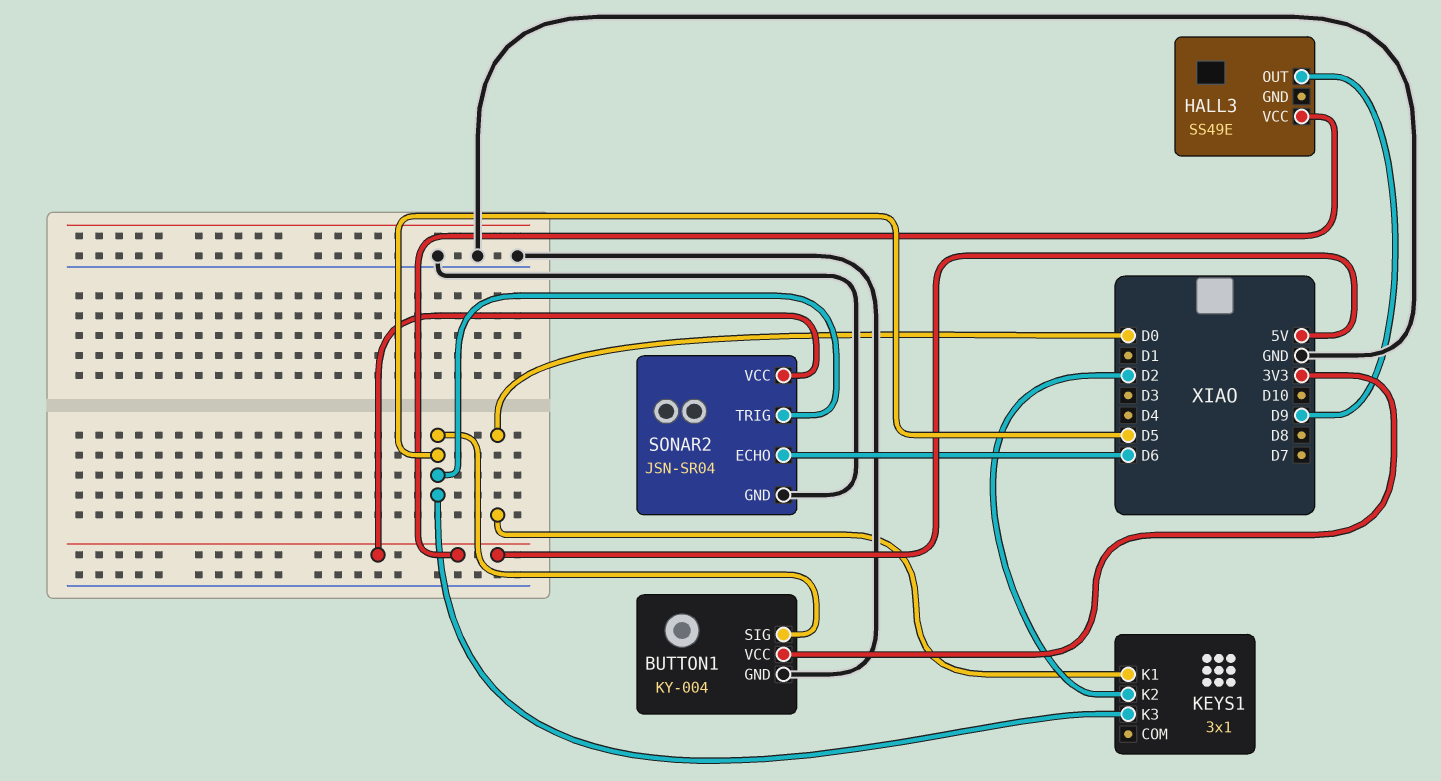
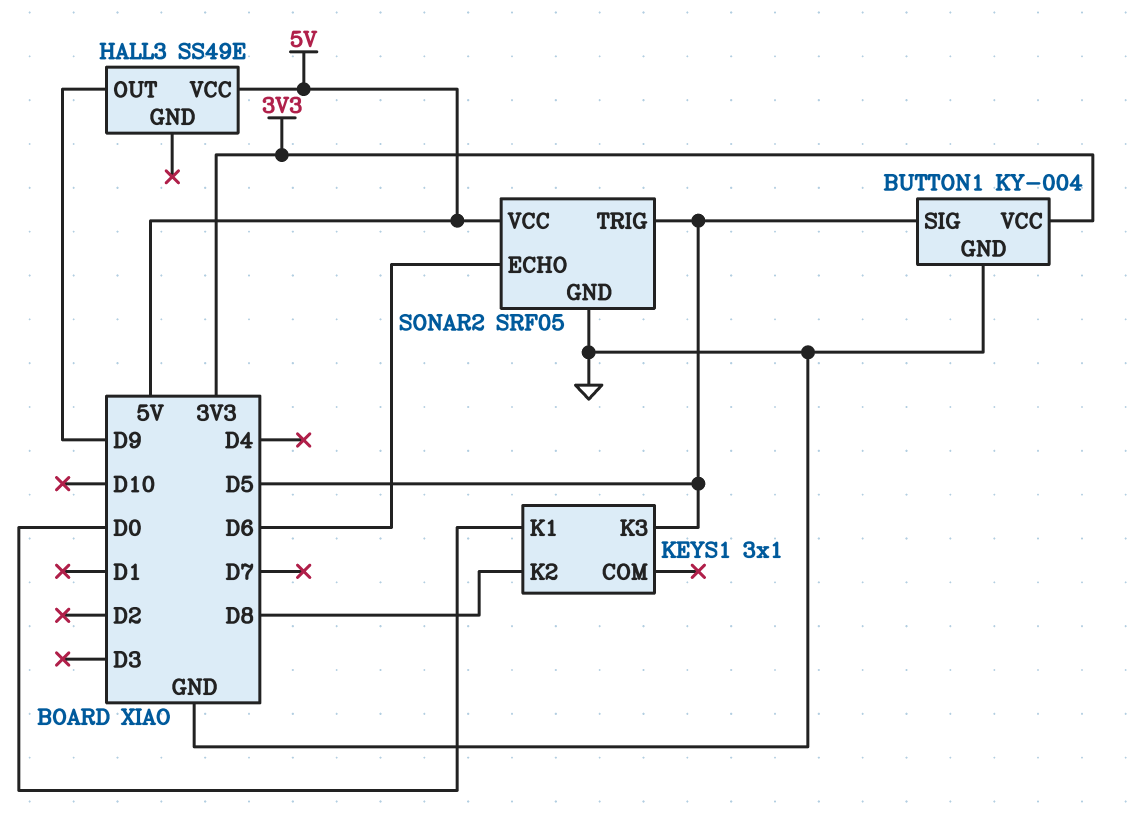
KEYS1 pin K2: D2 -> D8
SONAR2: JSN-SR04 -> SRF05

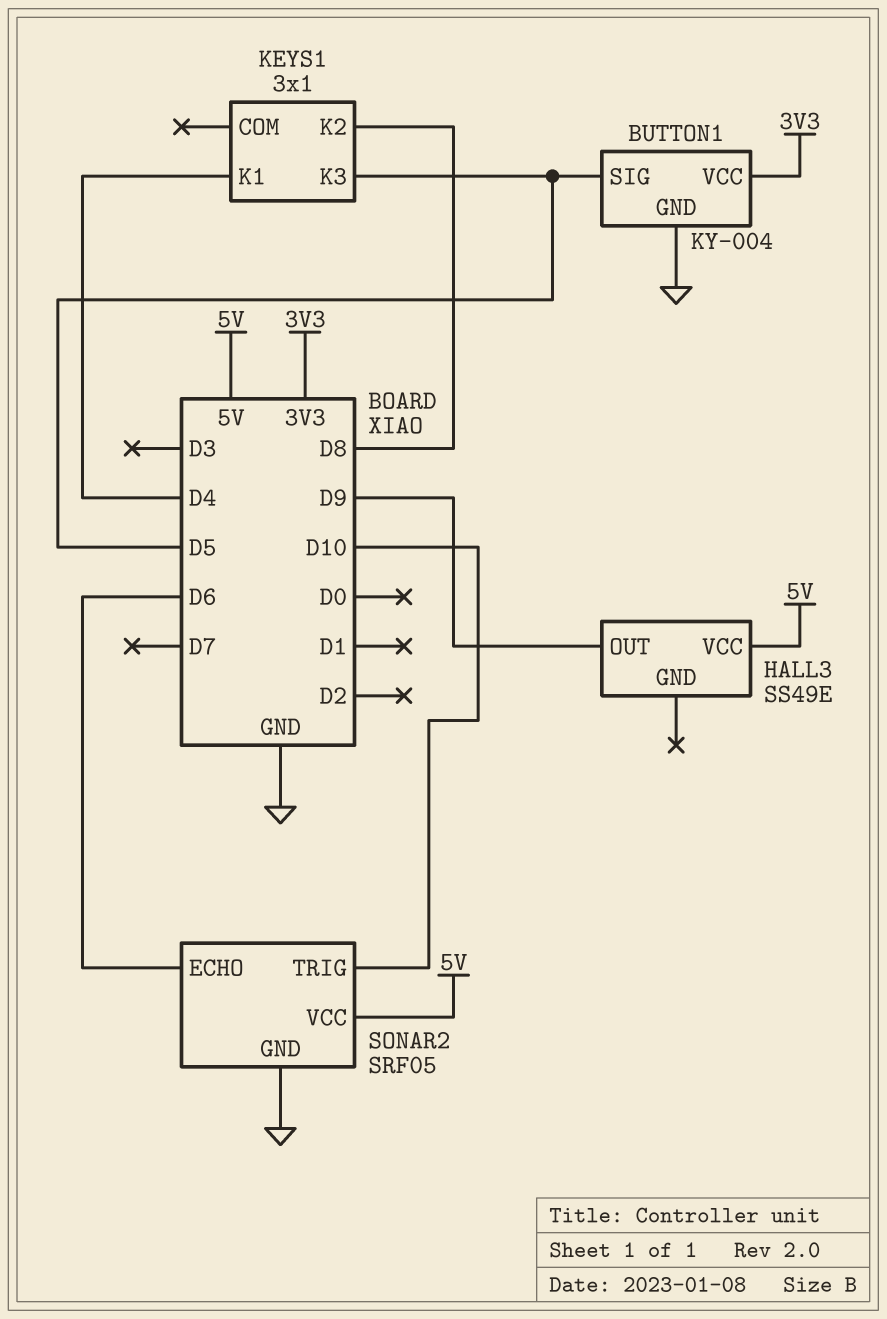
KEYS1 pin K1: D0 -> D4
SONAR2 pin TRIG: D5 -> D10

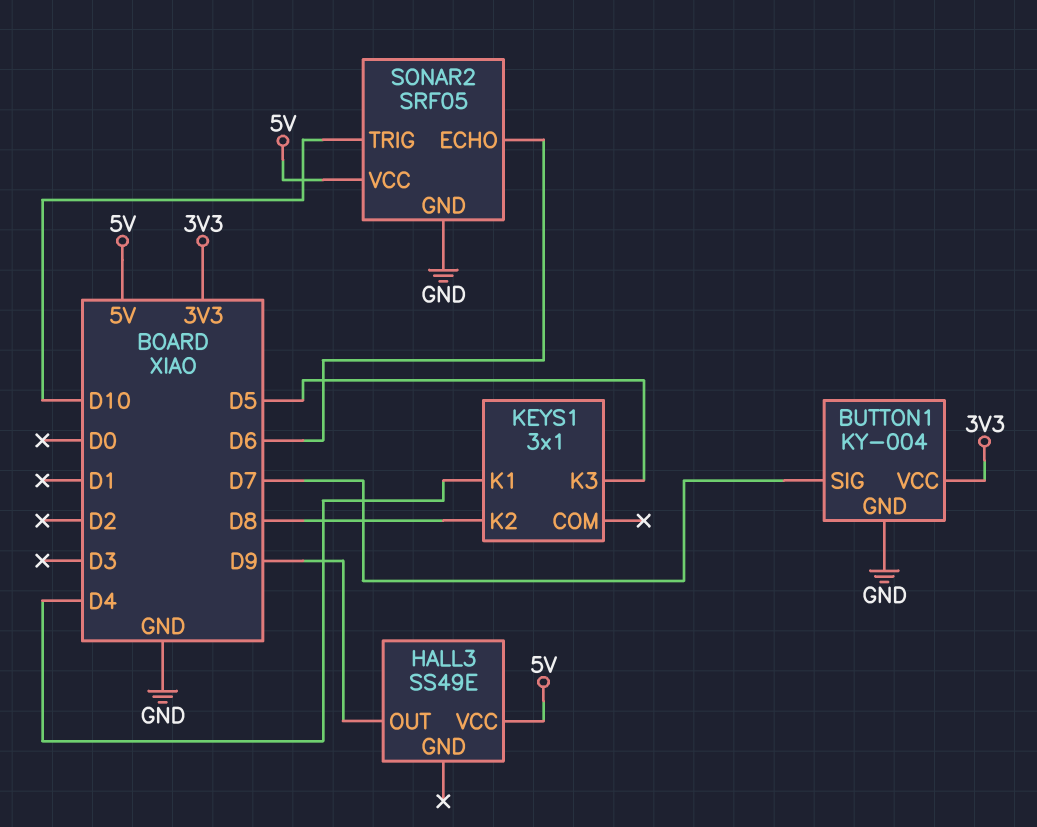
BUTTON1 pin SIG: D5 -> D7

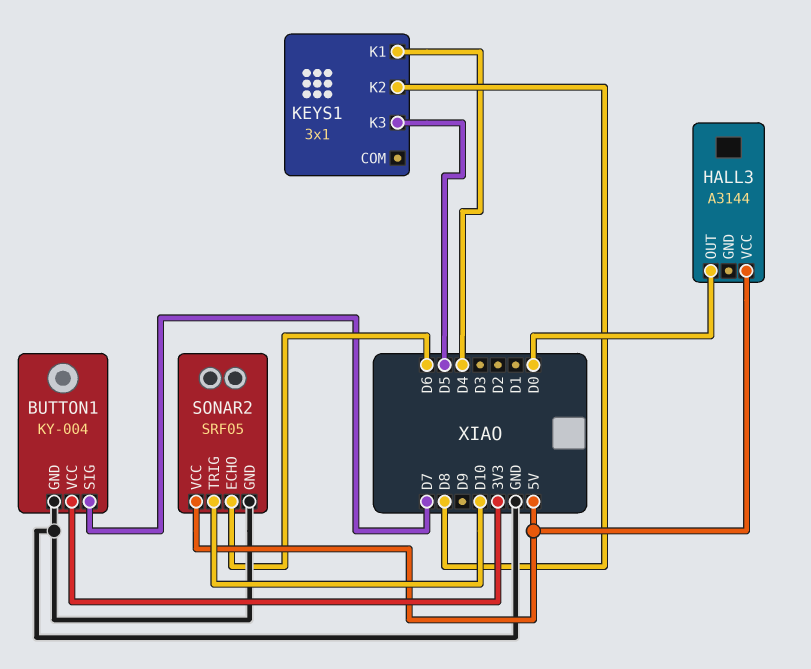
HALL3: SS49E -> A3144
HALL3 pin OUT: D9 -> D0

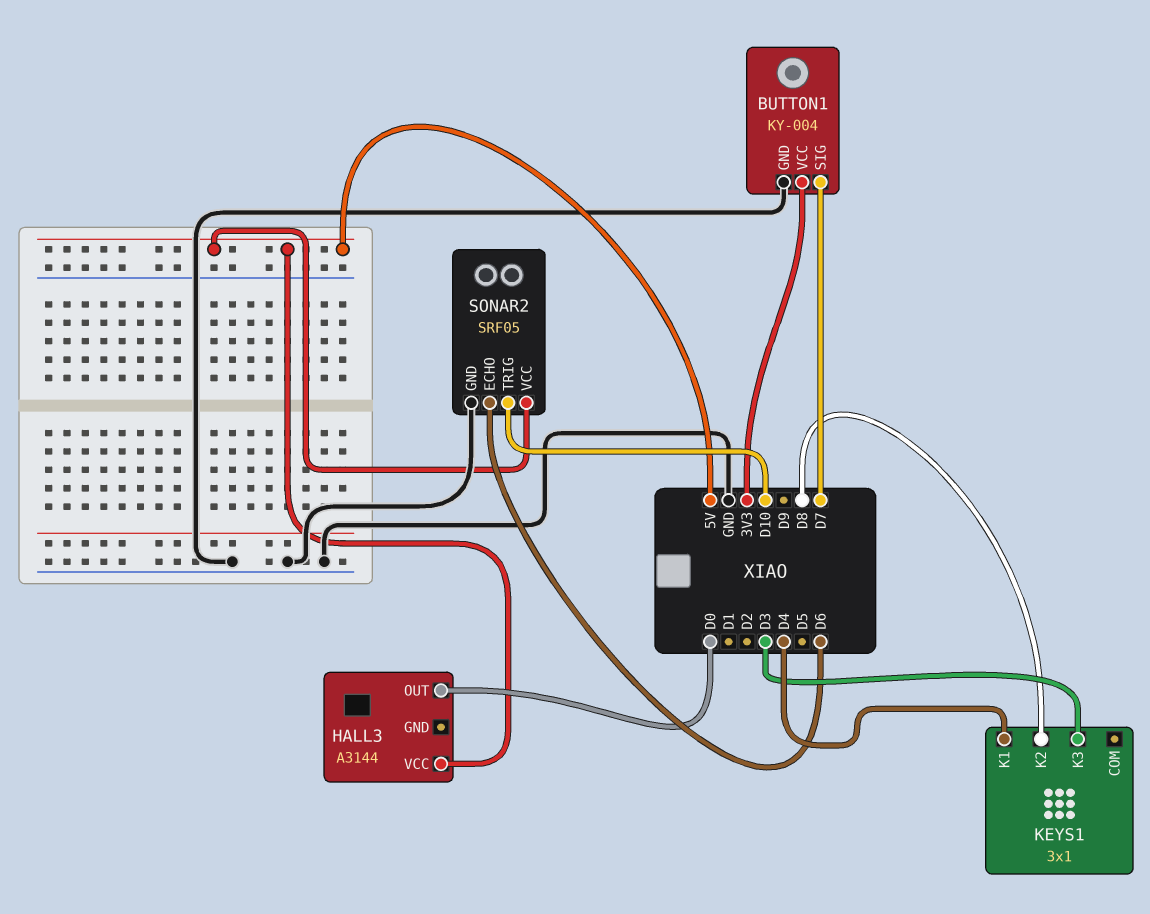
KEYS1 pin K3: D5 -> D3

